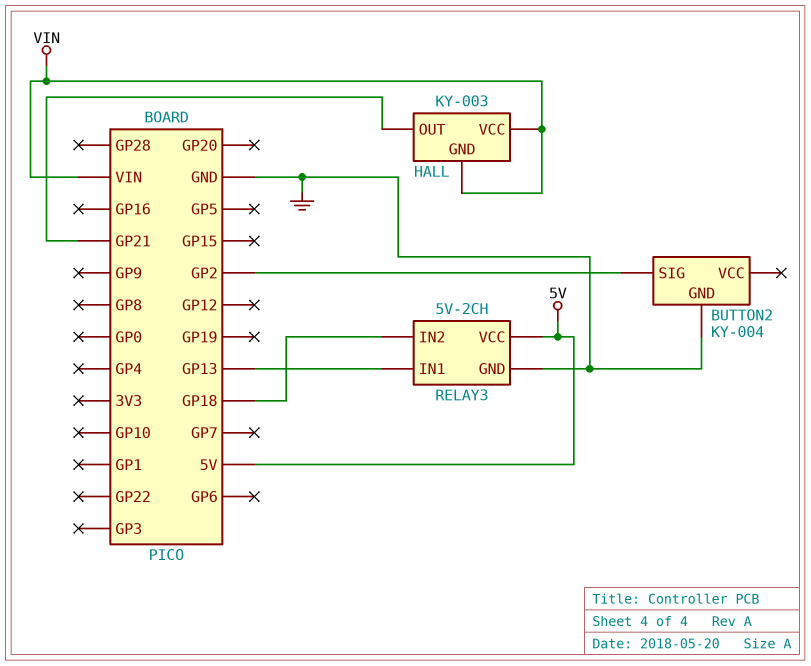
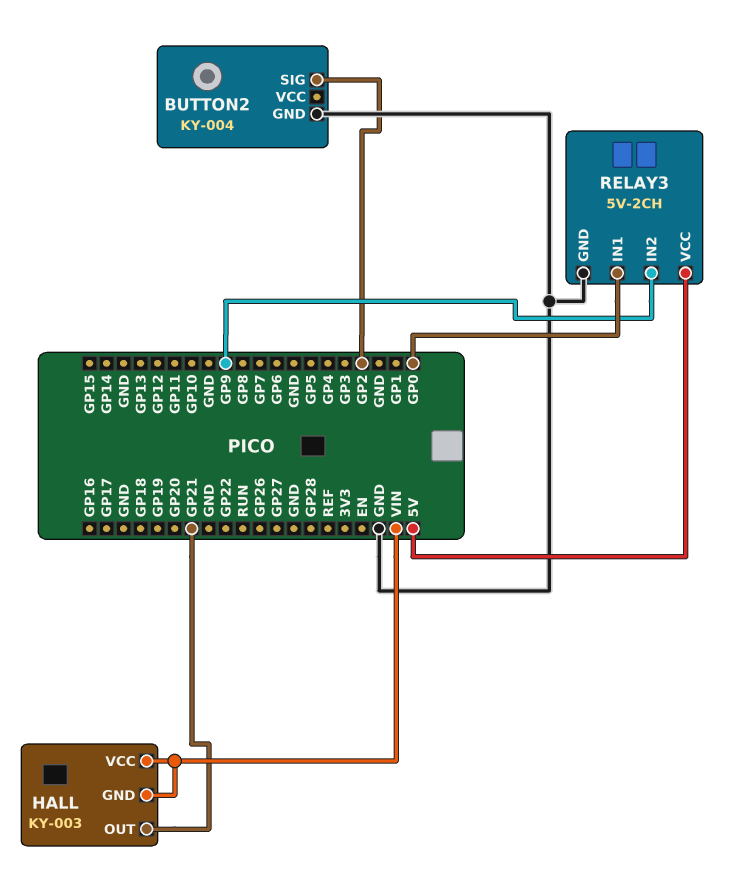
RELAY3 pin IN1: GP13 -> GP0
RELAY3 pin IN2: GP18 -> GP9

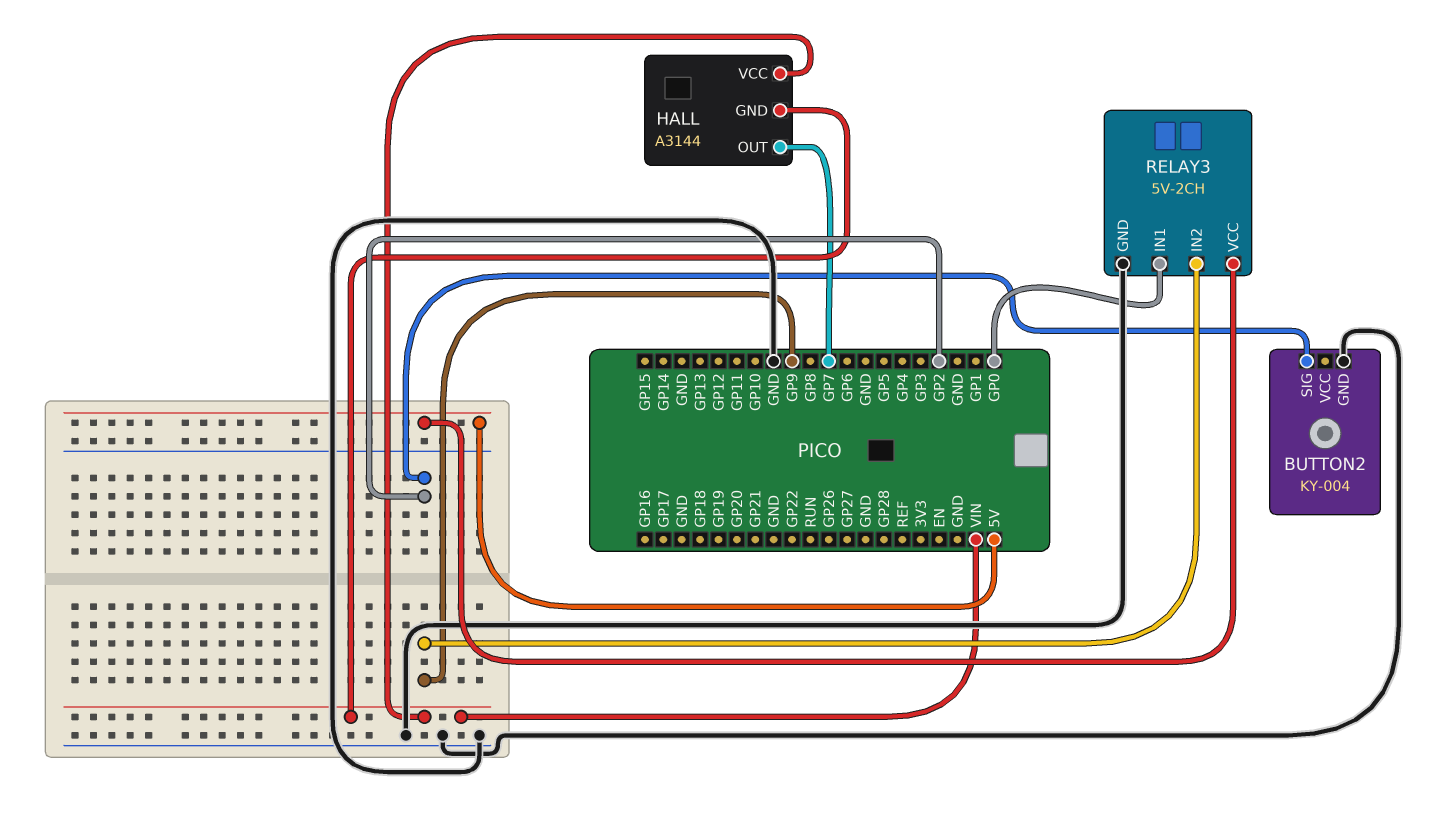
HALL: KY-003 -> A3144
HALL pin OUT: GP21 -> GP7

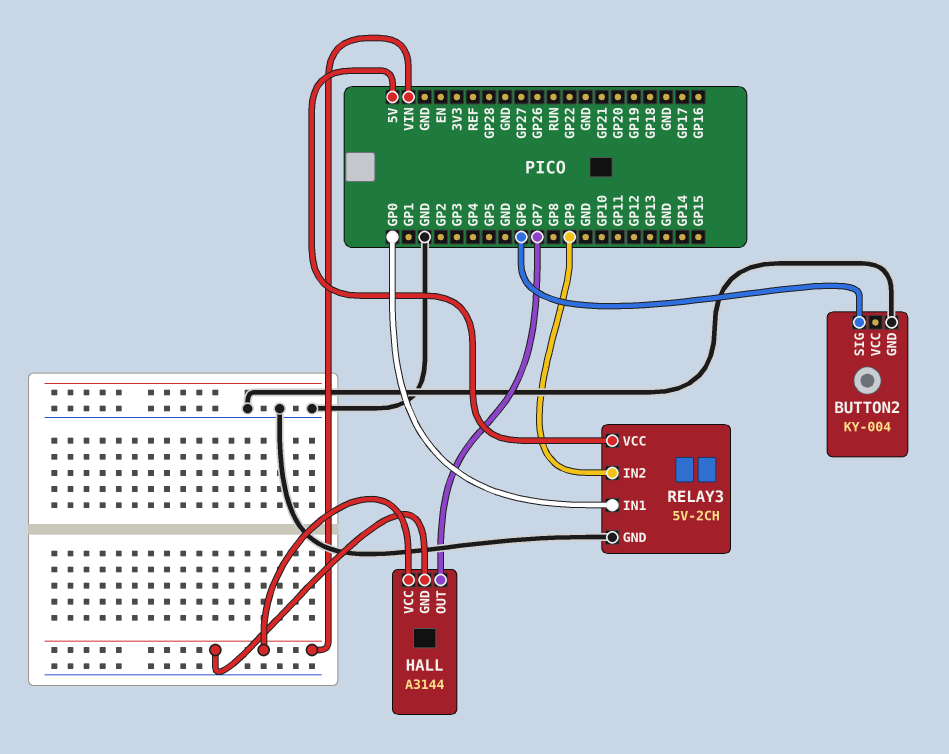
BUTTON2 pin SIG: GP2 -> GP6

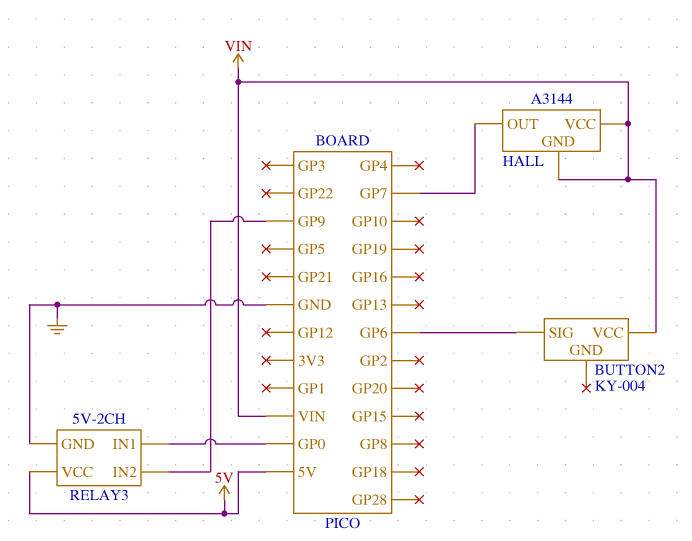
BUTTON2 pin GND: GND -> none
BUTTON2 pin VCC: none -> VIN

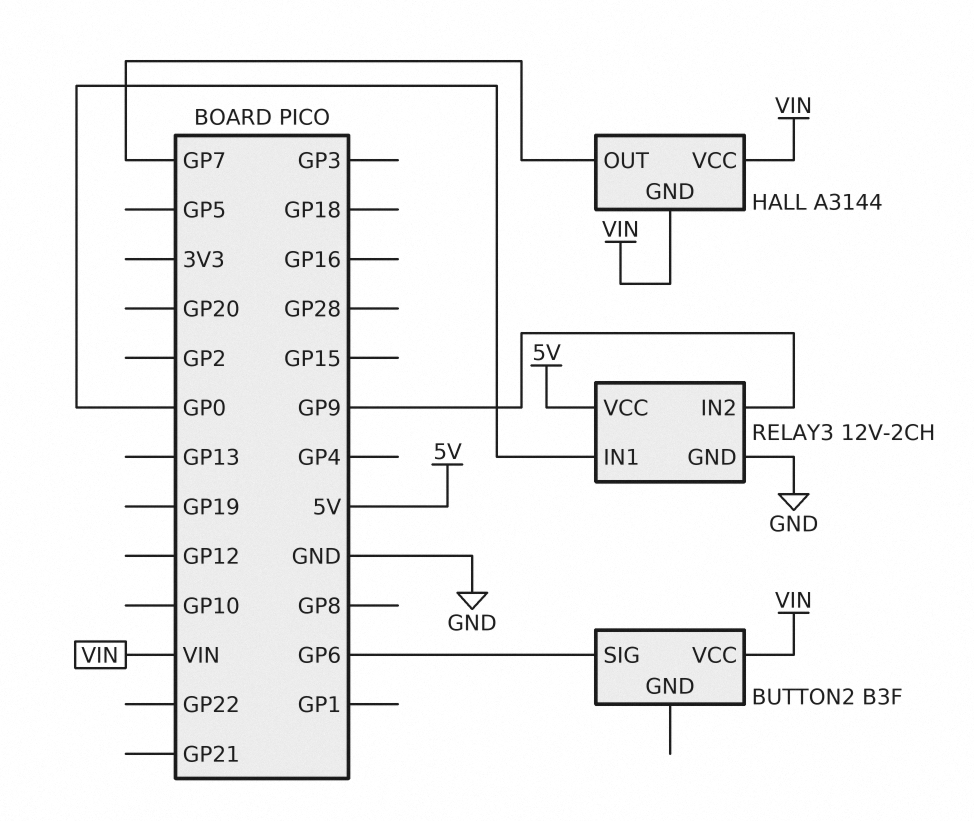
BUTTON2: KY-004 -> B3F
RELAY3: 5V-2CH -> 12V-2CH

